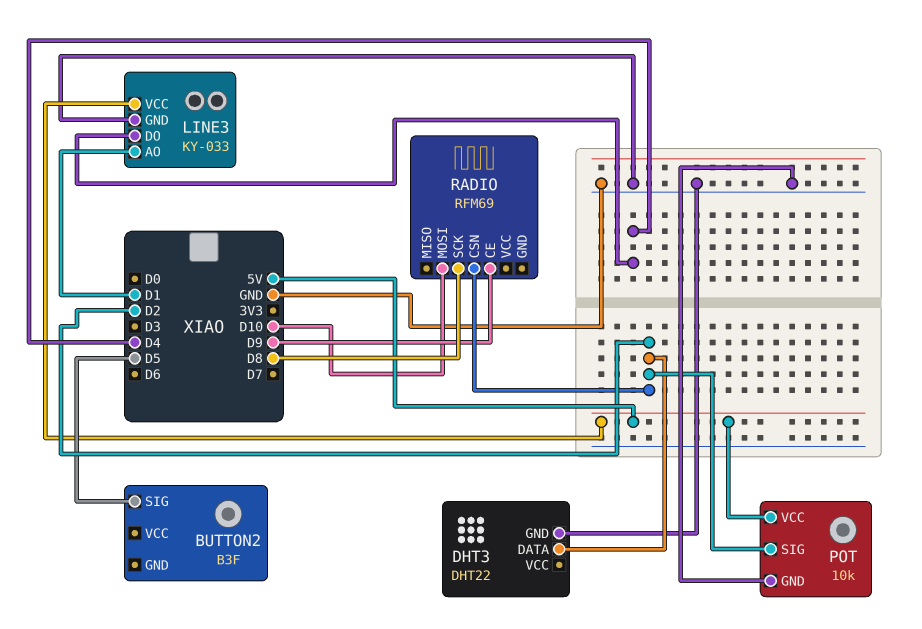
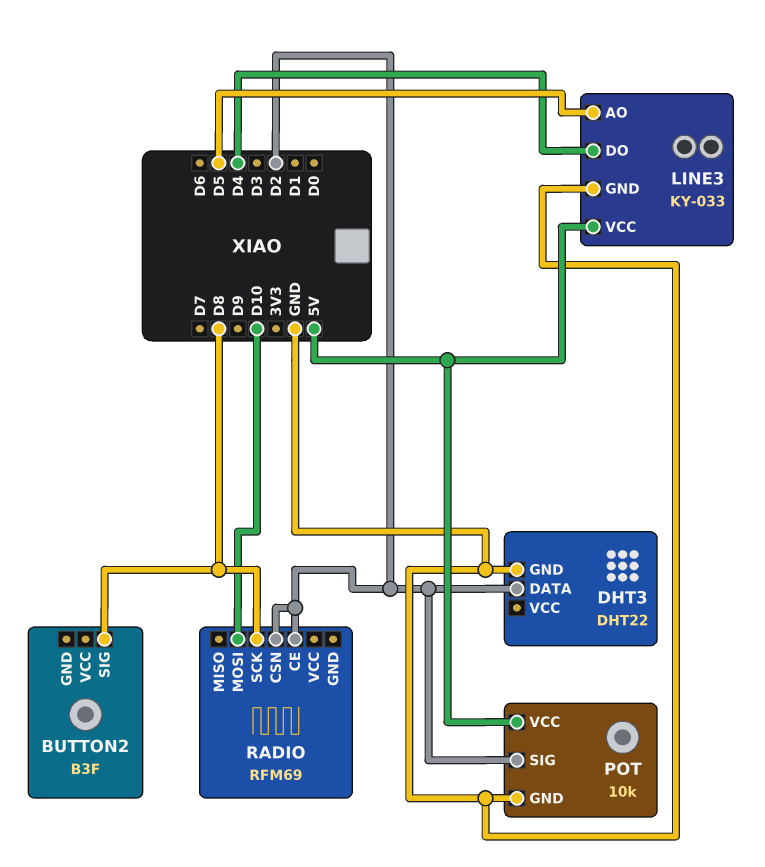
BUTTON2 pin SIG: D5 -> D8
LINE3 pin AO: D1 -> D5
RADIO pin CE: D9 -> D2

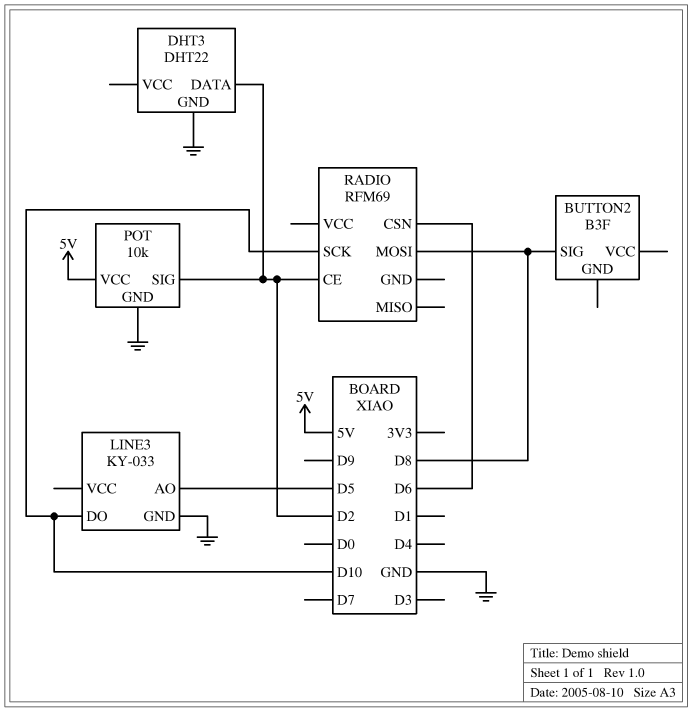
LINE3 pin DO: D4 -> D10
LINE3 pin VCC: 5V -> none
RADIO pin CSN: D2 -> D6
RADIO pin MOSI: D10 -> D8
RADIO pin SCK: D8 -> D10

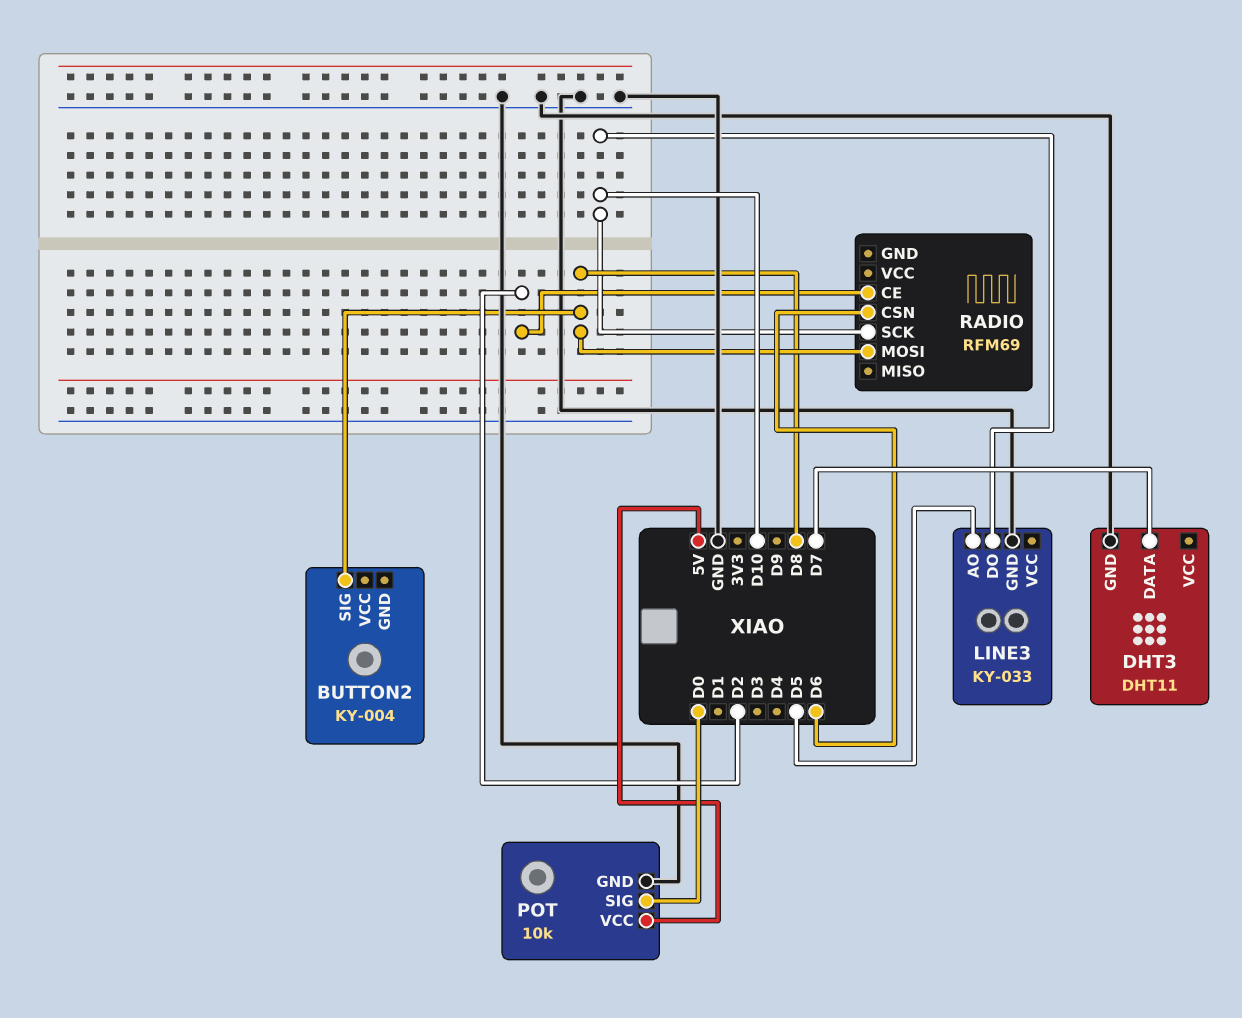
BUTTON2: B3F -> KY-004
DHT3: DHT22 -> DHT11
DHT3 pin DATA: D2 -> D7
POT pin SIG: D2 -> D0

